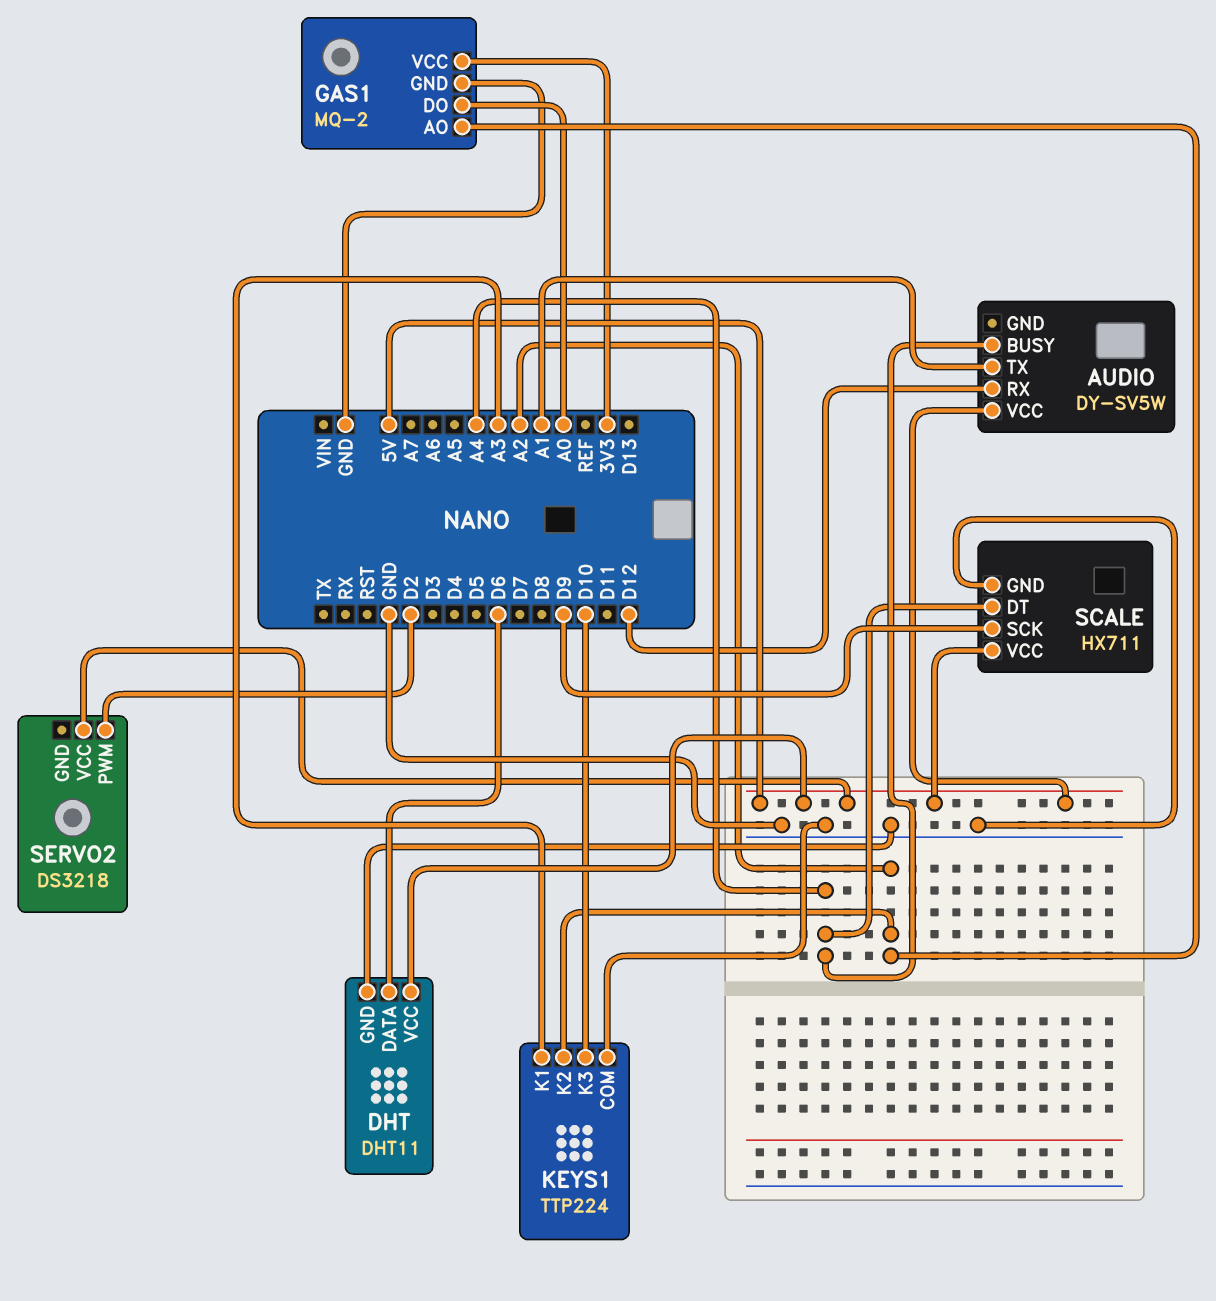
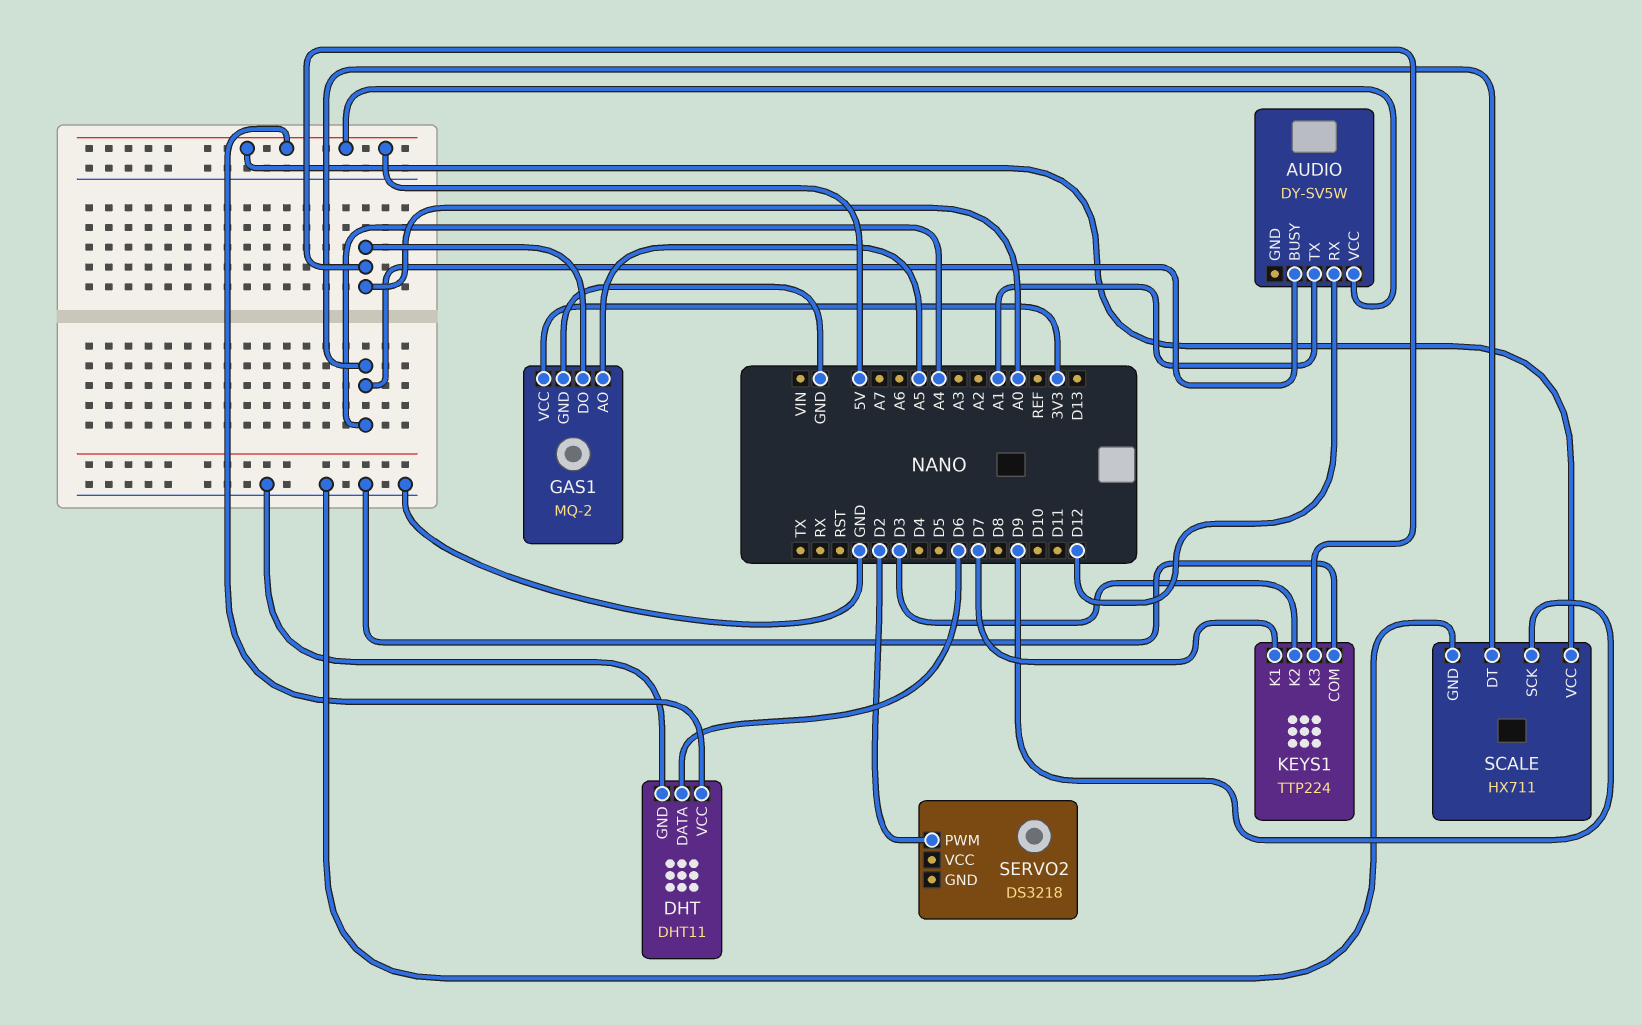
GAS1 pin AO: A2 -> A5
KEYS1 pin K1: A3 -> D7
KEYS1 pin K2: A2 -> D3
KEYS1 pin K3: D10 -> A0
SERVO2 pin VCC: 5V -> none

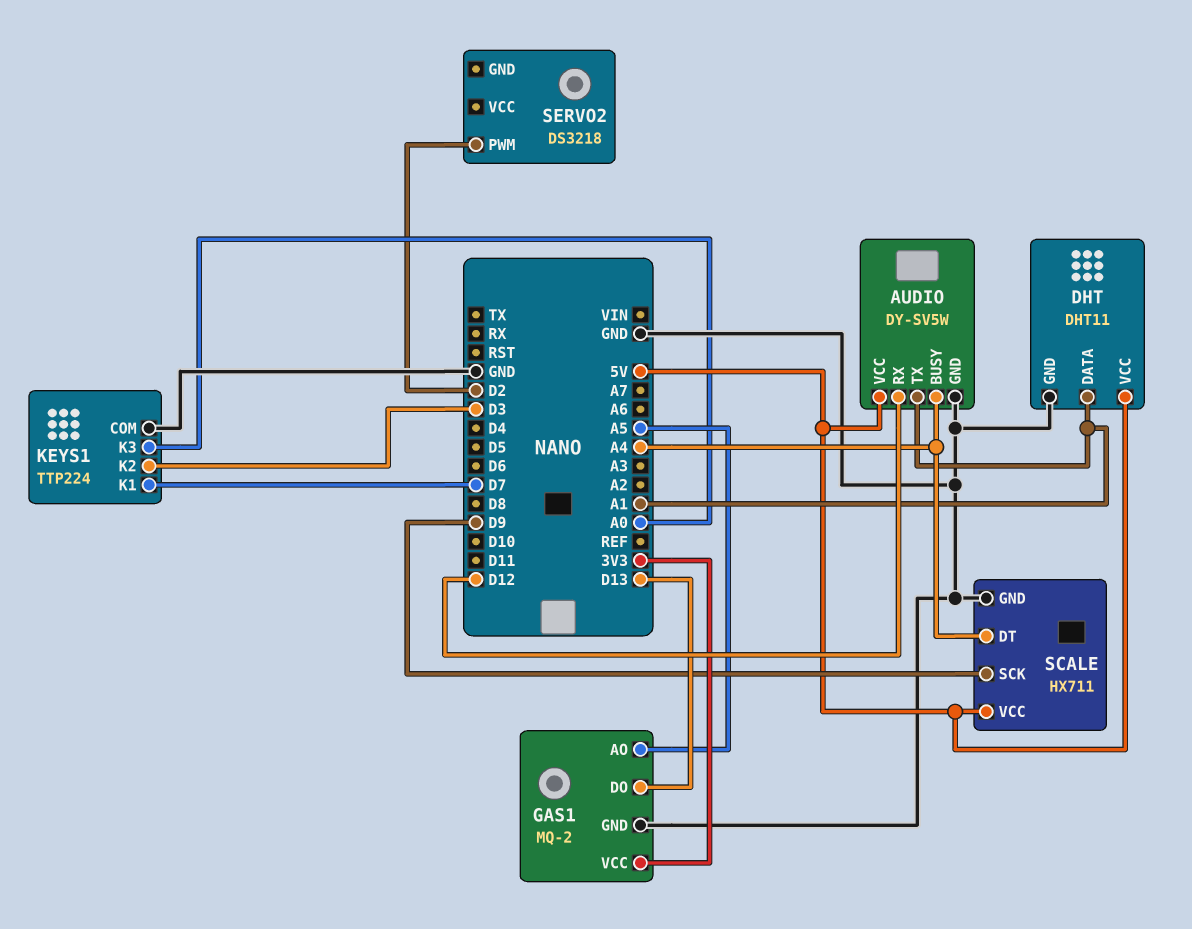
AUDIO pin GND: none -> GND
DHT pin DATA: D6 -> A1
GAS1 pin DO: A0 -> D13

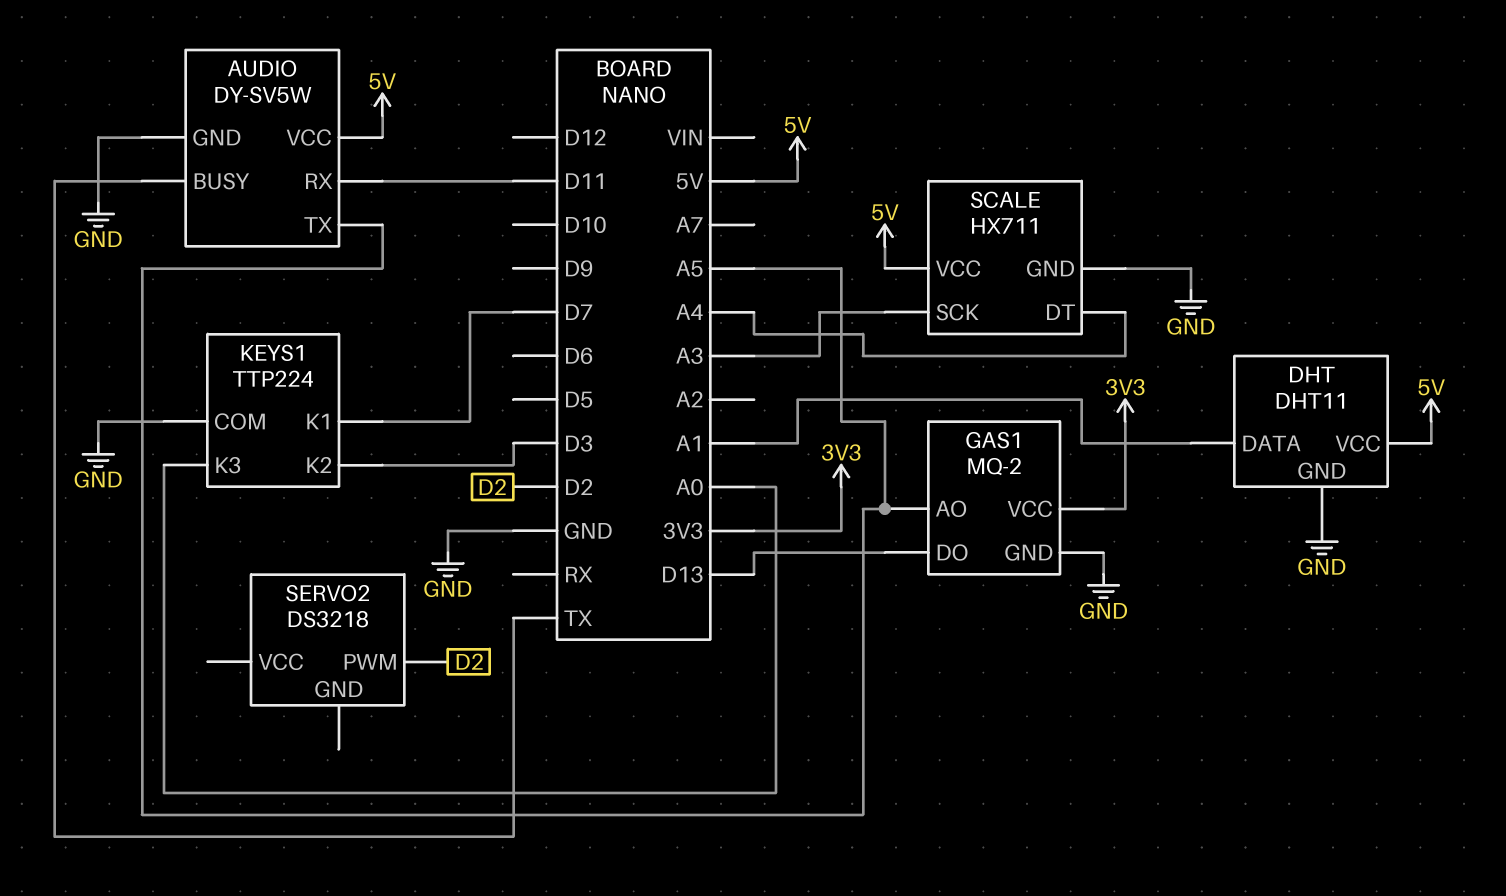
AUDIO pin BUSY: A4 -> TX
AUDIO pin RX: D12 -> D11
AUDIO pin TX: A1 -> A5
SCALE pin SCK: D9 -> A3

